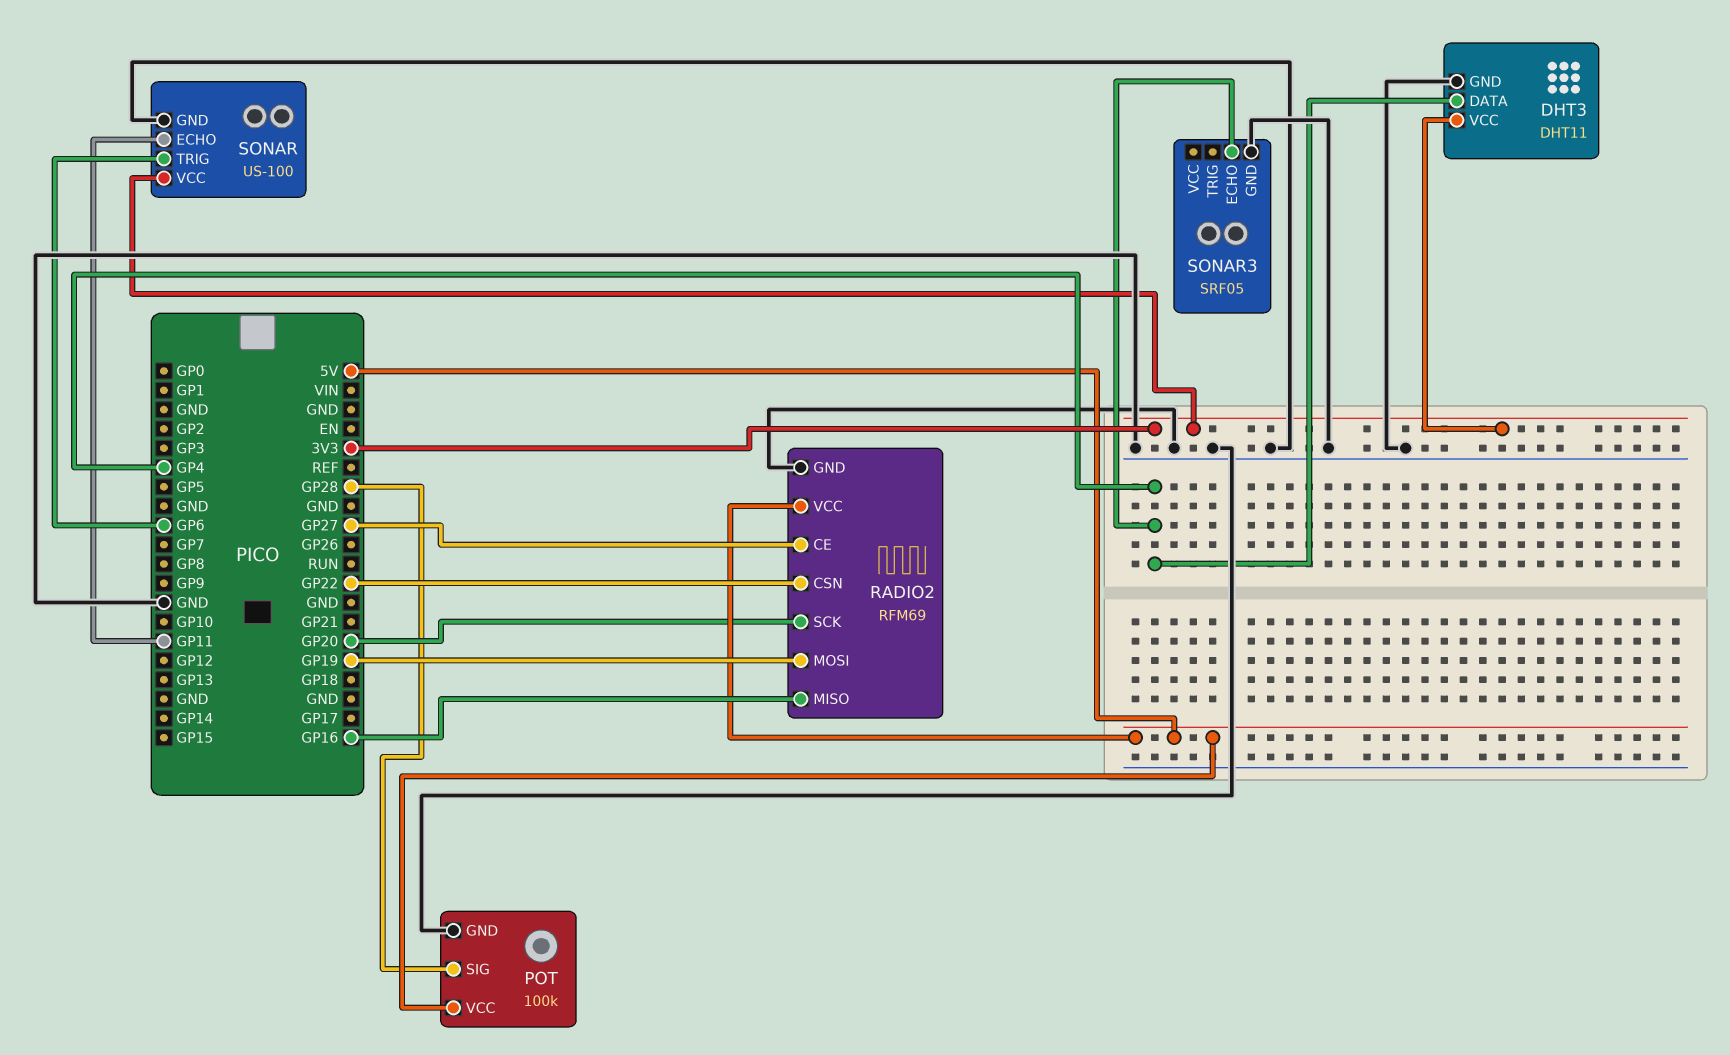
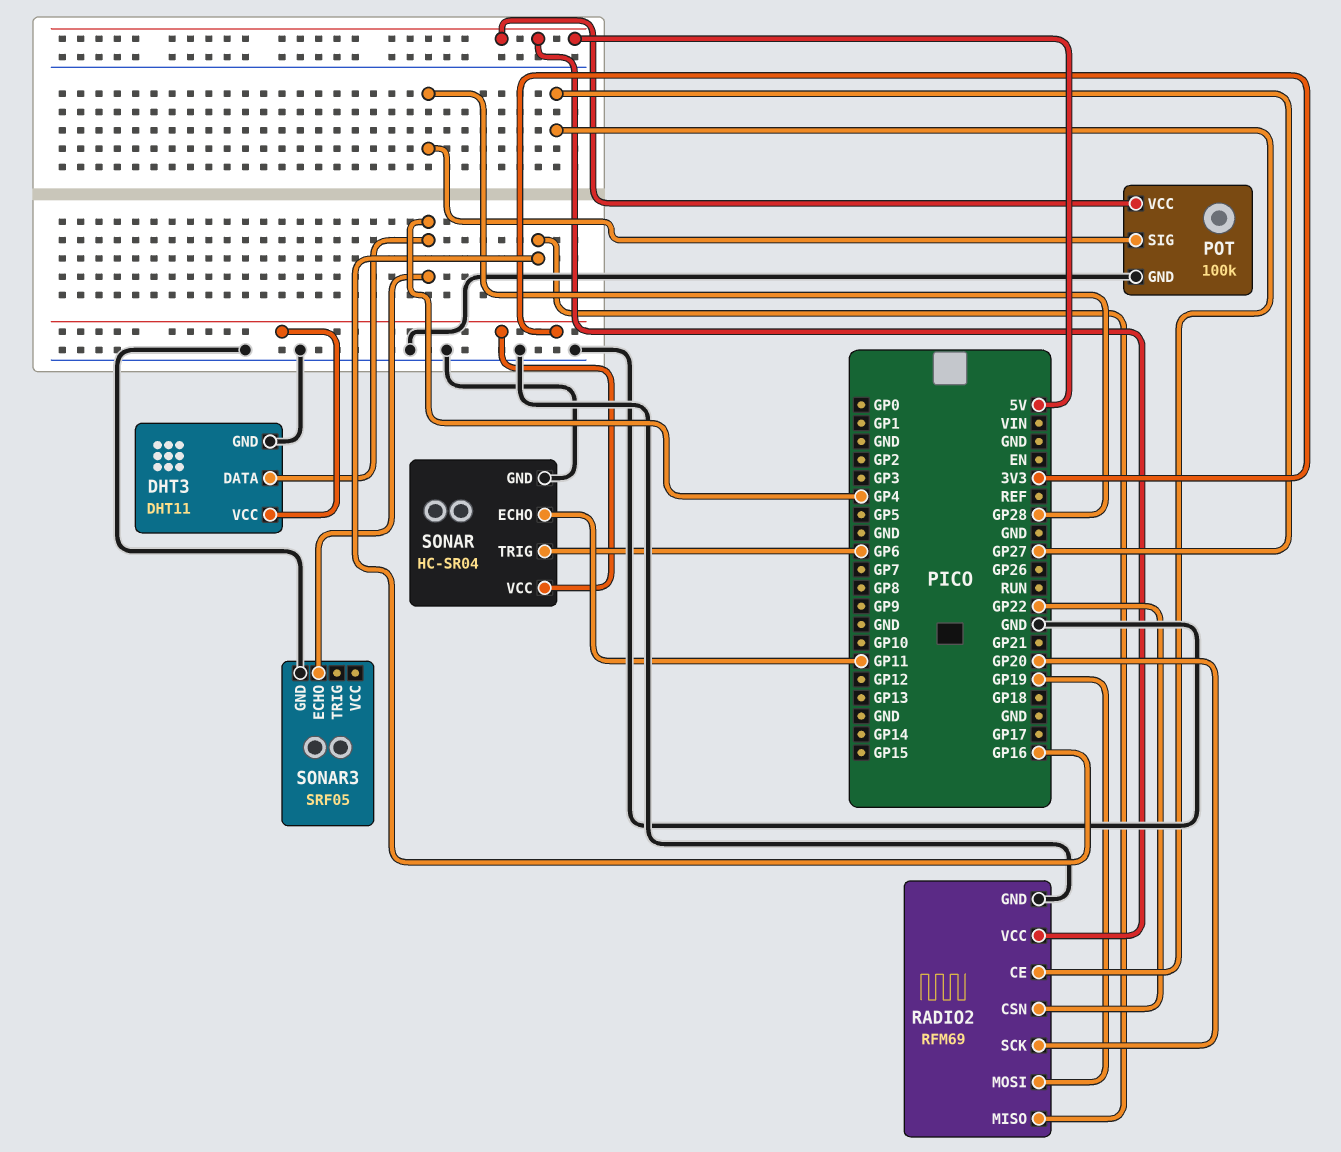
SONAR: US-100 -> HC-SR04

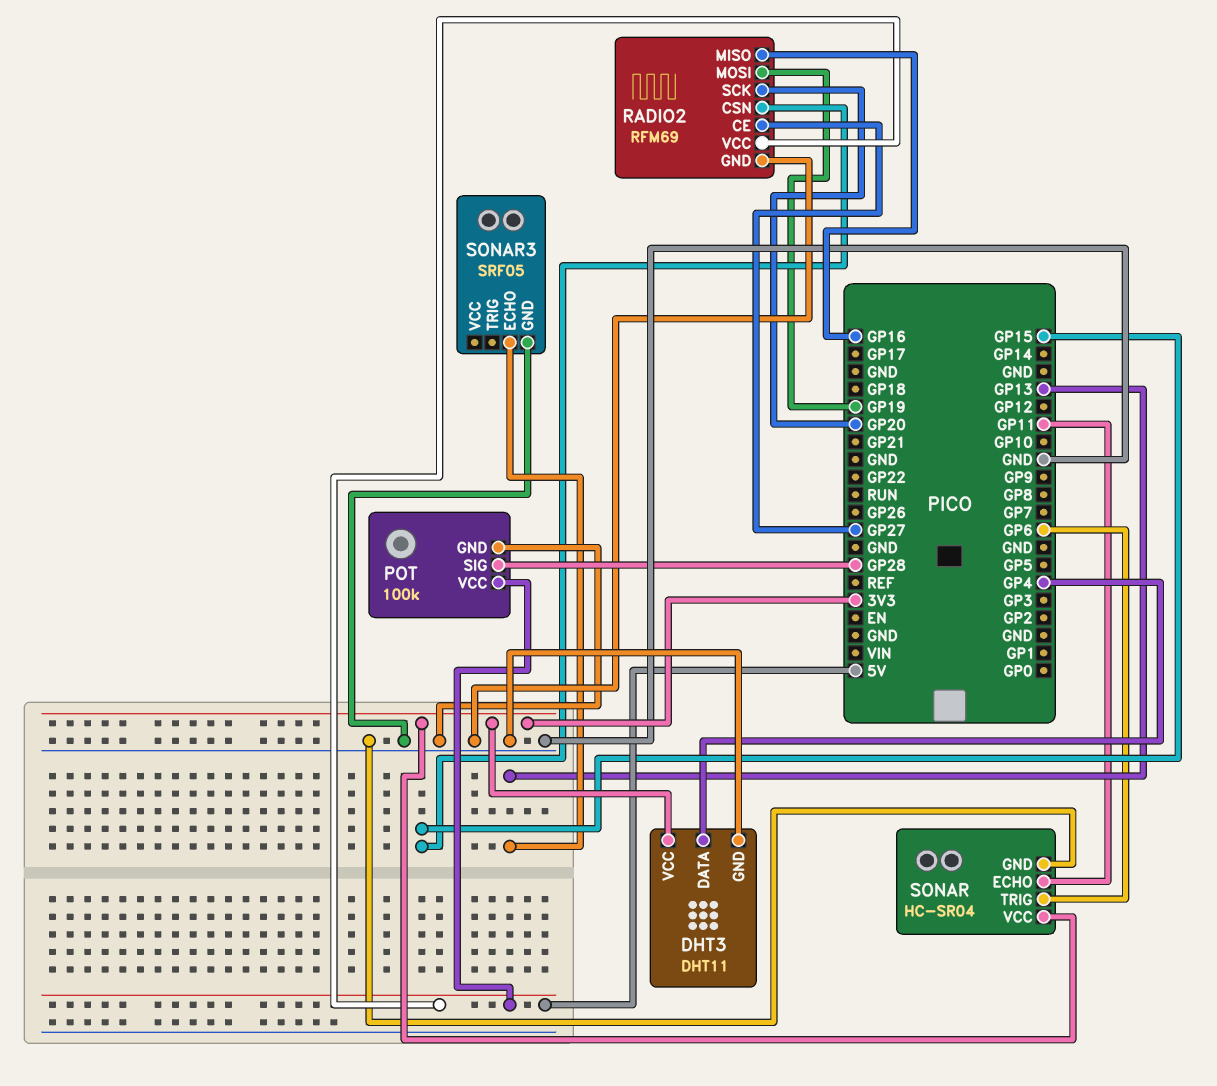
RADIO2 pin CSN: GP22 -> GP15
SONAR3 pin ECHO: GP4 -> GP13

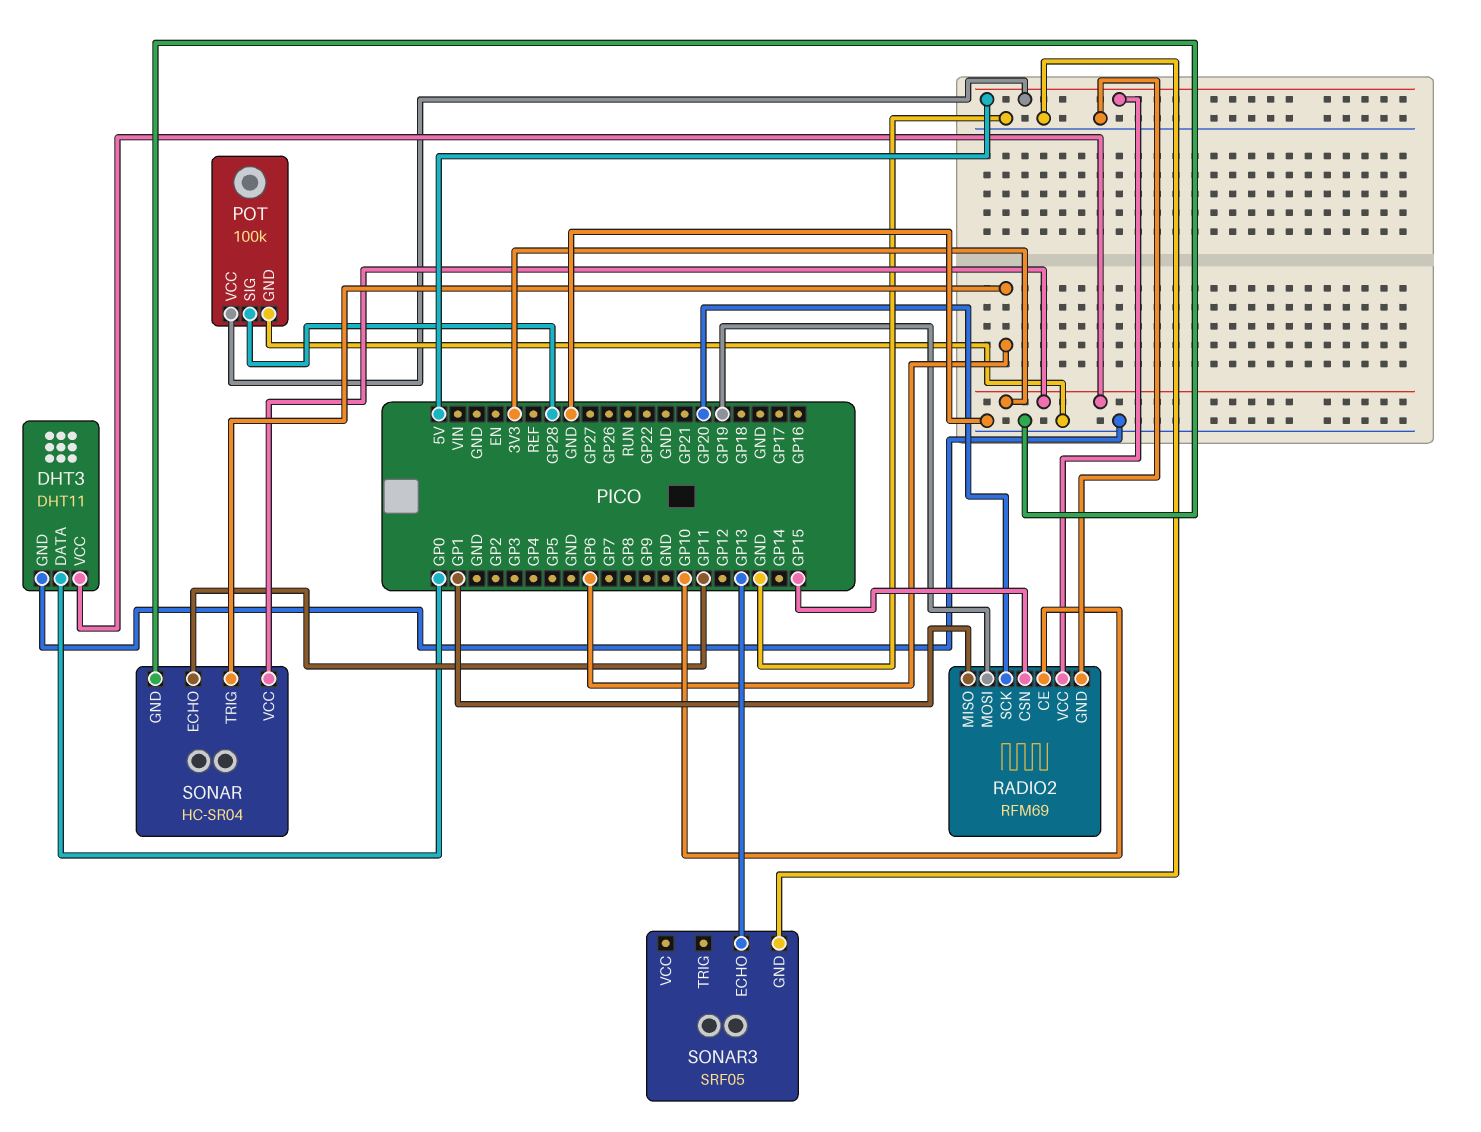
DHT3 pin DATA: GP4 -> GP0
RADIO2 pin CE: GP27 -> GP10
RADIO2 pin MISO: GP16 -> GP1

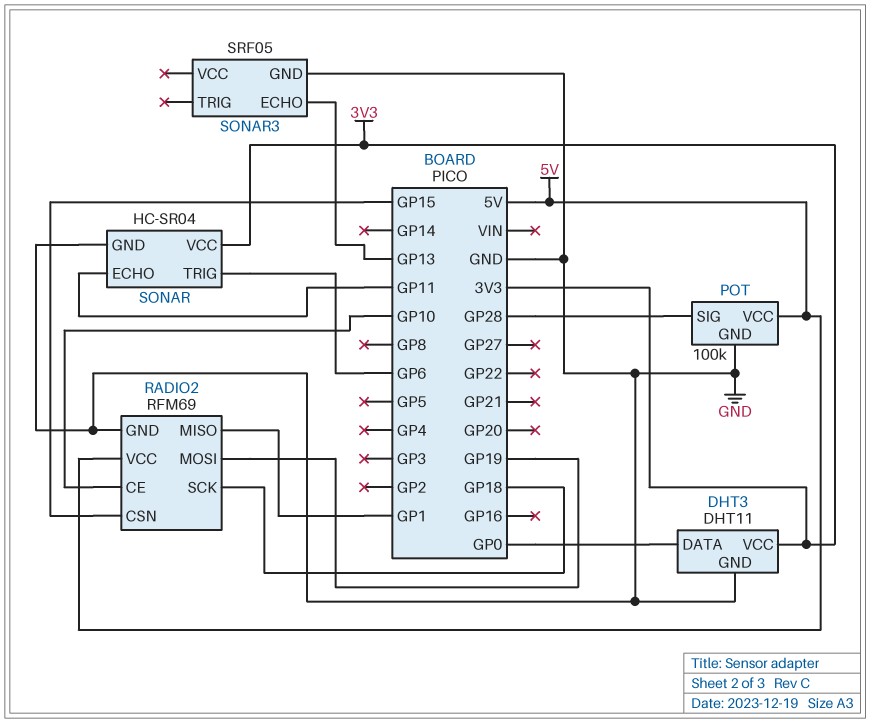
RADIO2 pin SCK: GP20 -> GP18

